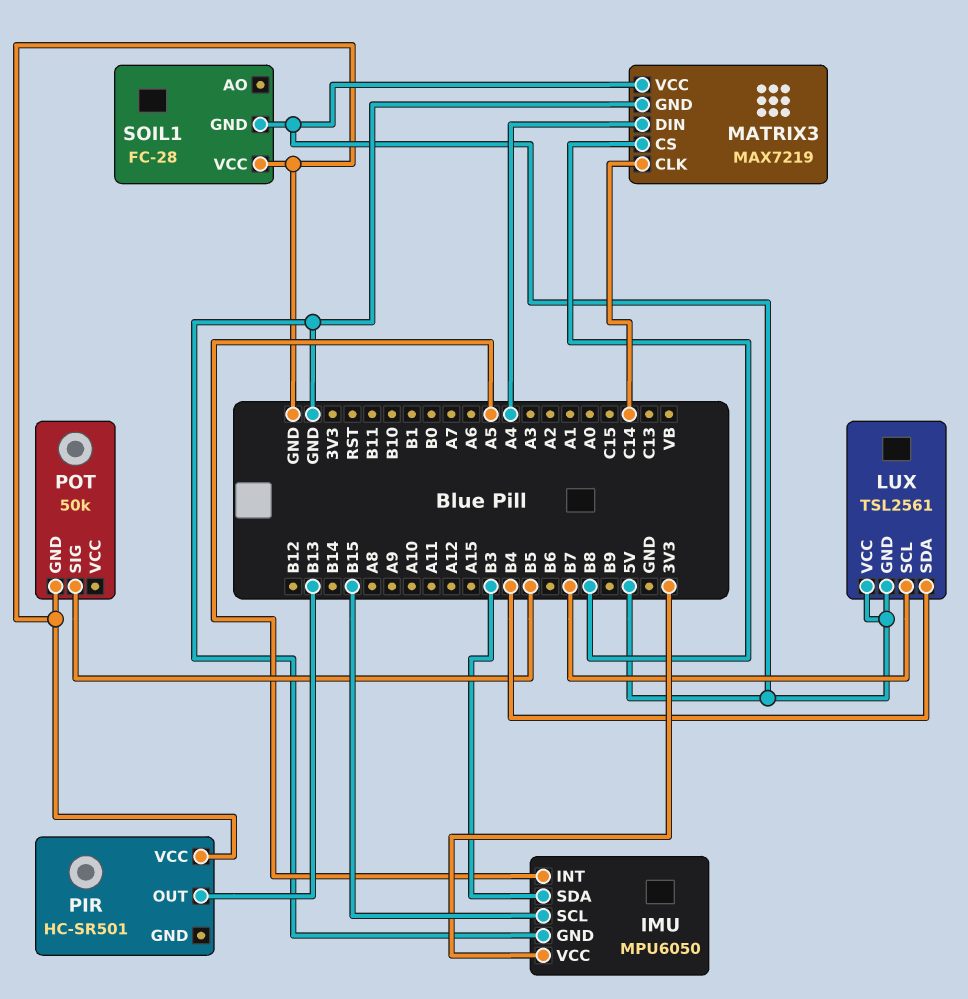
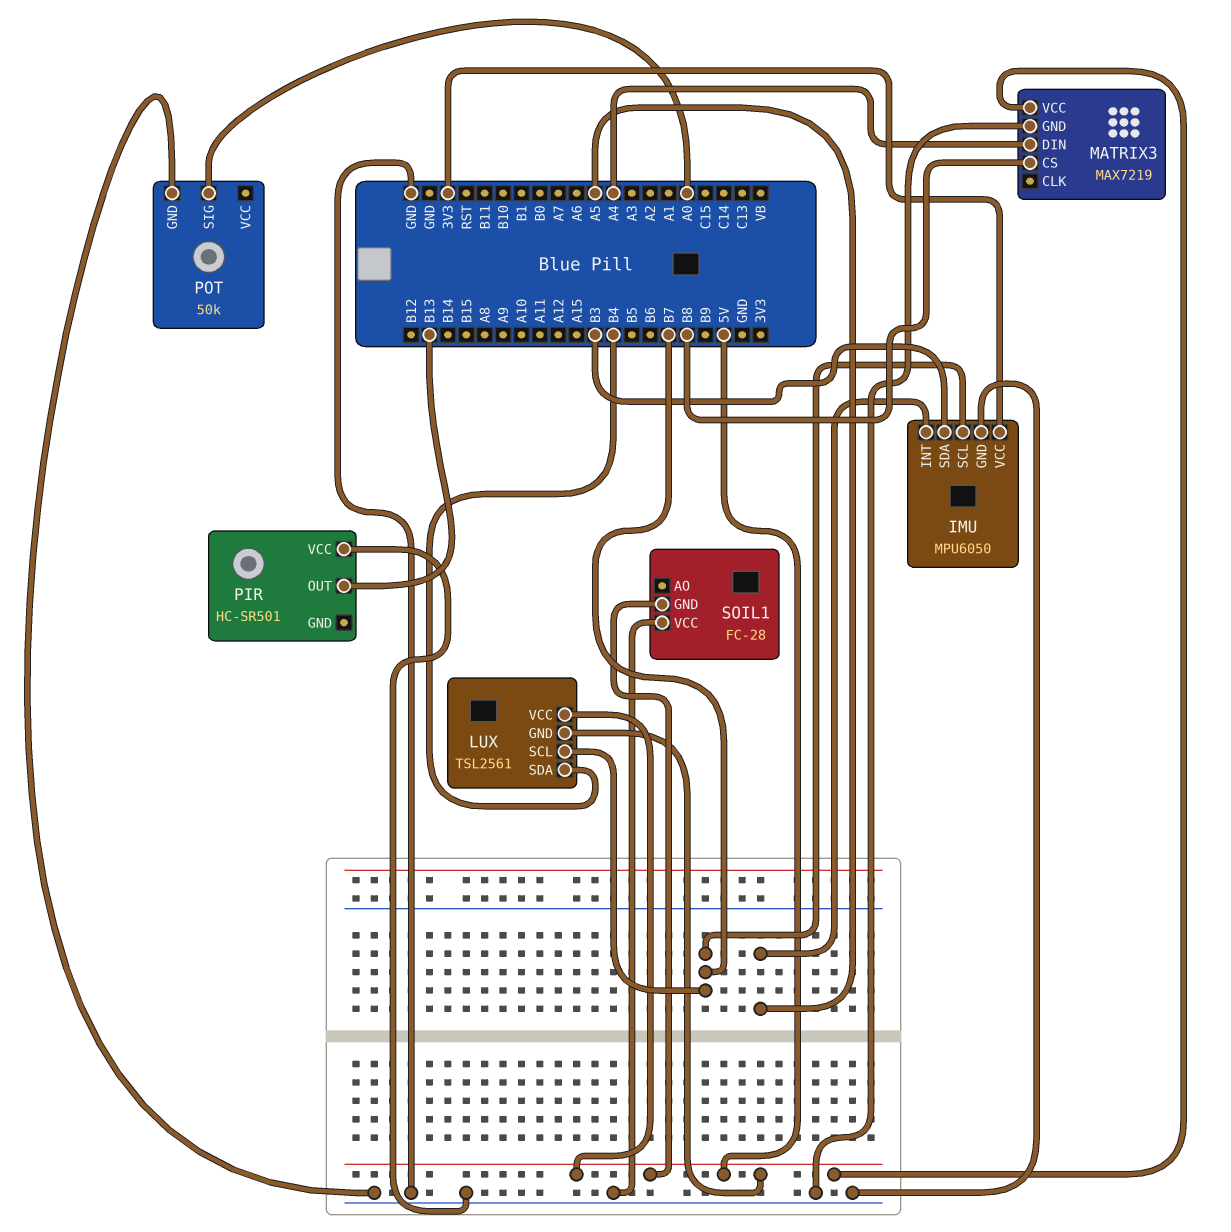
IMU pin SCL: B15 -> B7
MATRIX3 pin CLK: C14 -> none
POT pin SIG: B5 -> A0

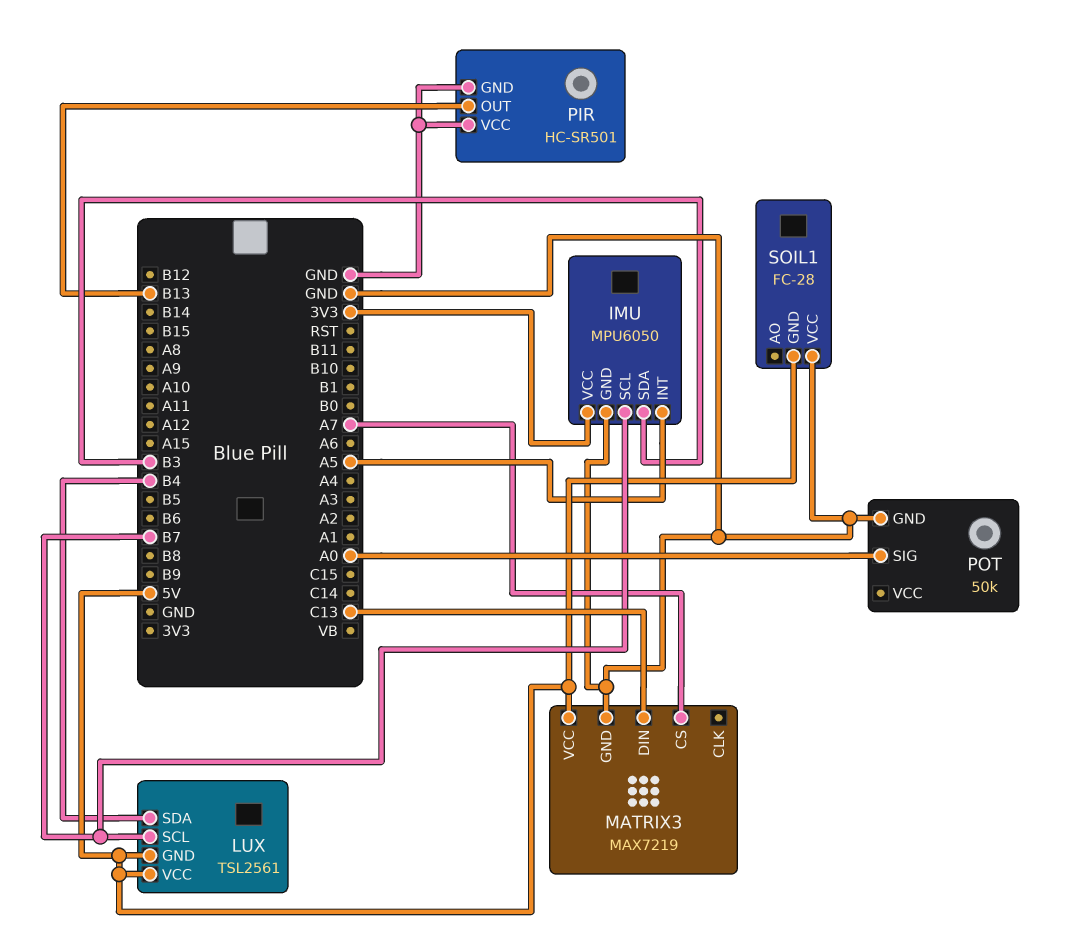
MATRIX3 pin CS: B8 -> A7
MATRIX3 pin DIN: A4 -> C13
PIR pin GND: none -> GND

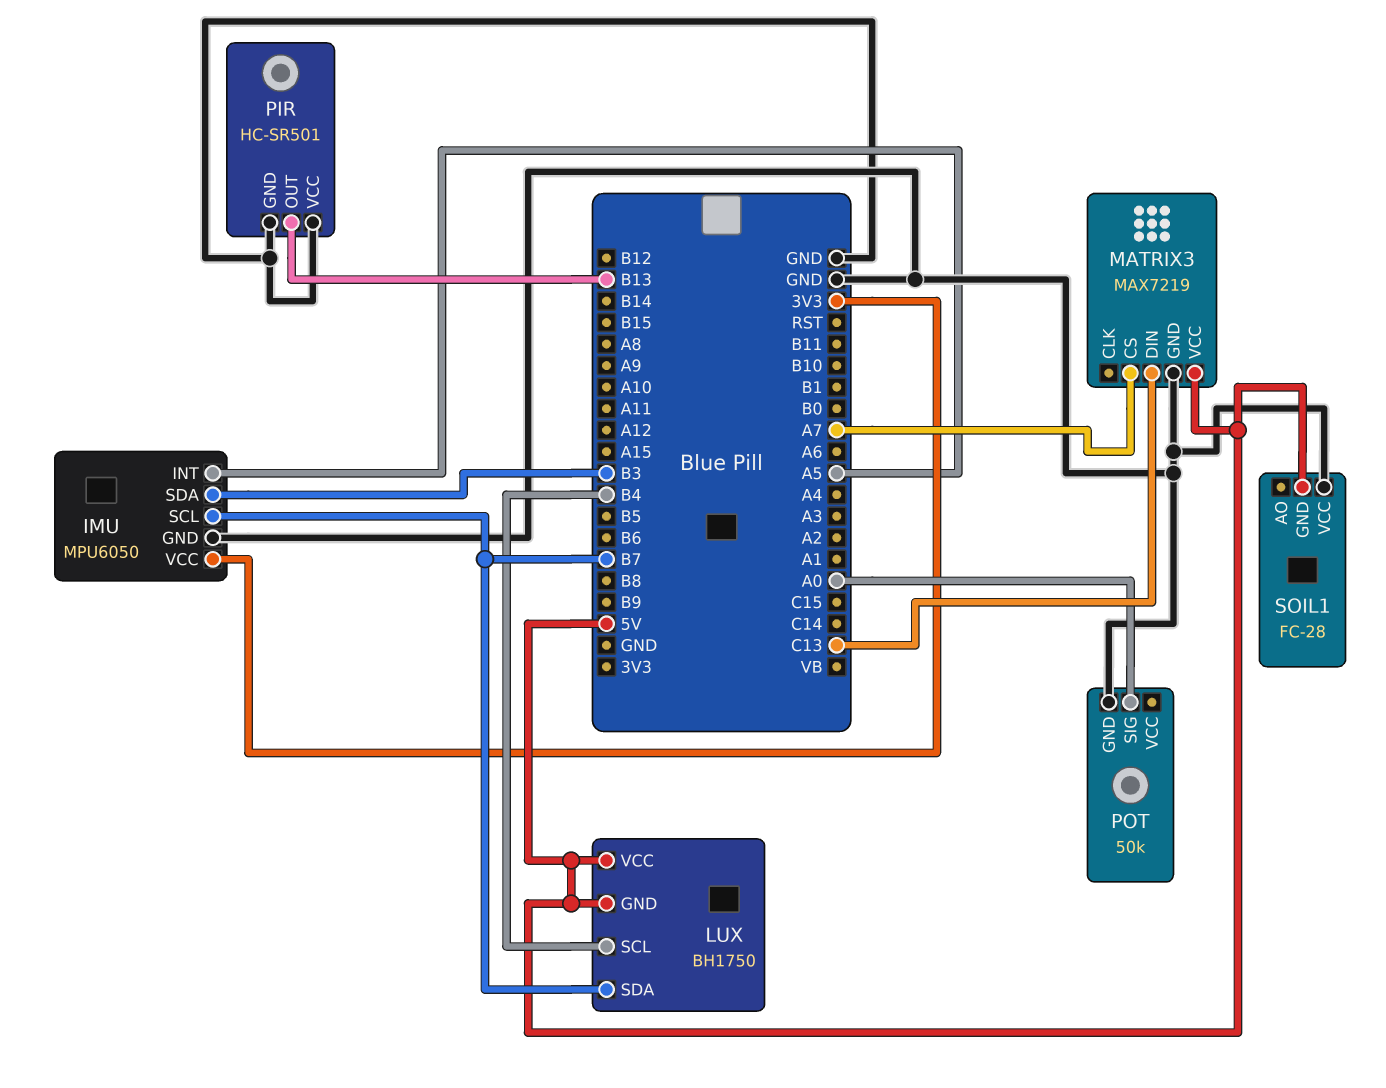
LUX: TSL2561 -> BH1750
LUX pin SCL: B7 -> B4
LUX pin SDA: B4 -> B7

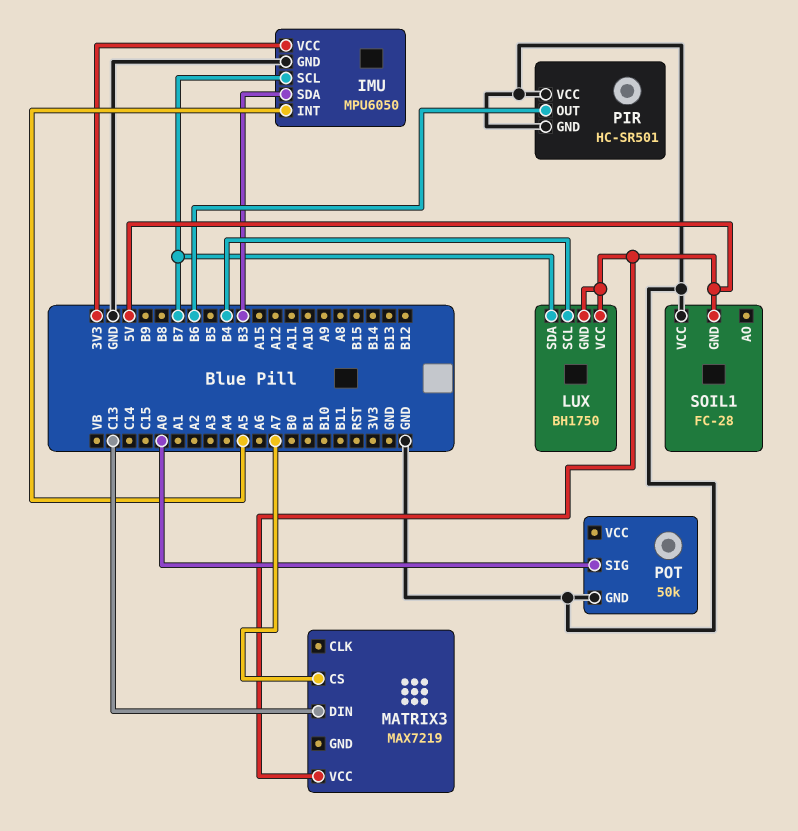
MATRIX3 pin GND: GND -> none
PIR pin OUT: B13 -> B6

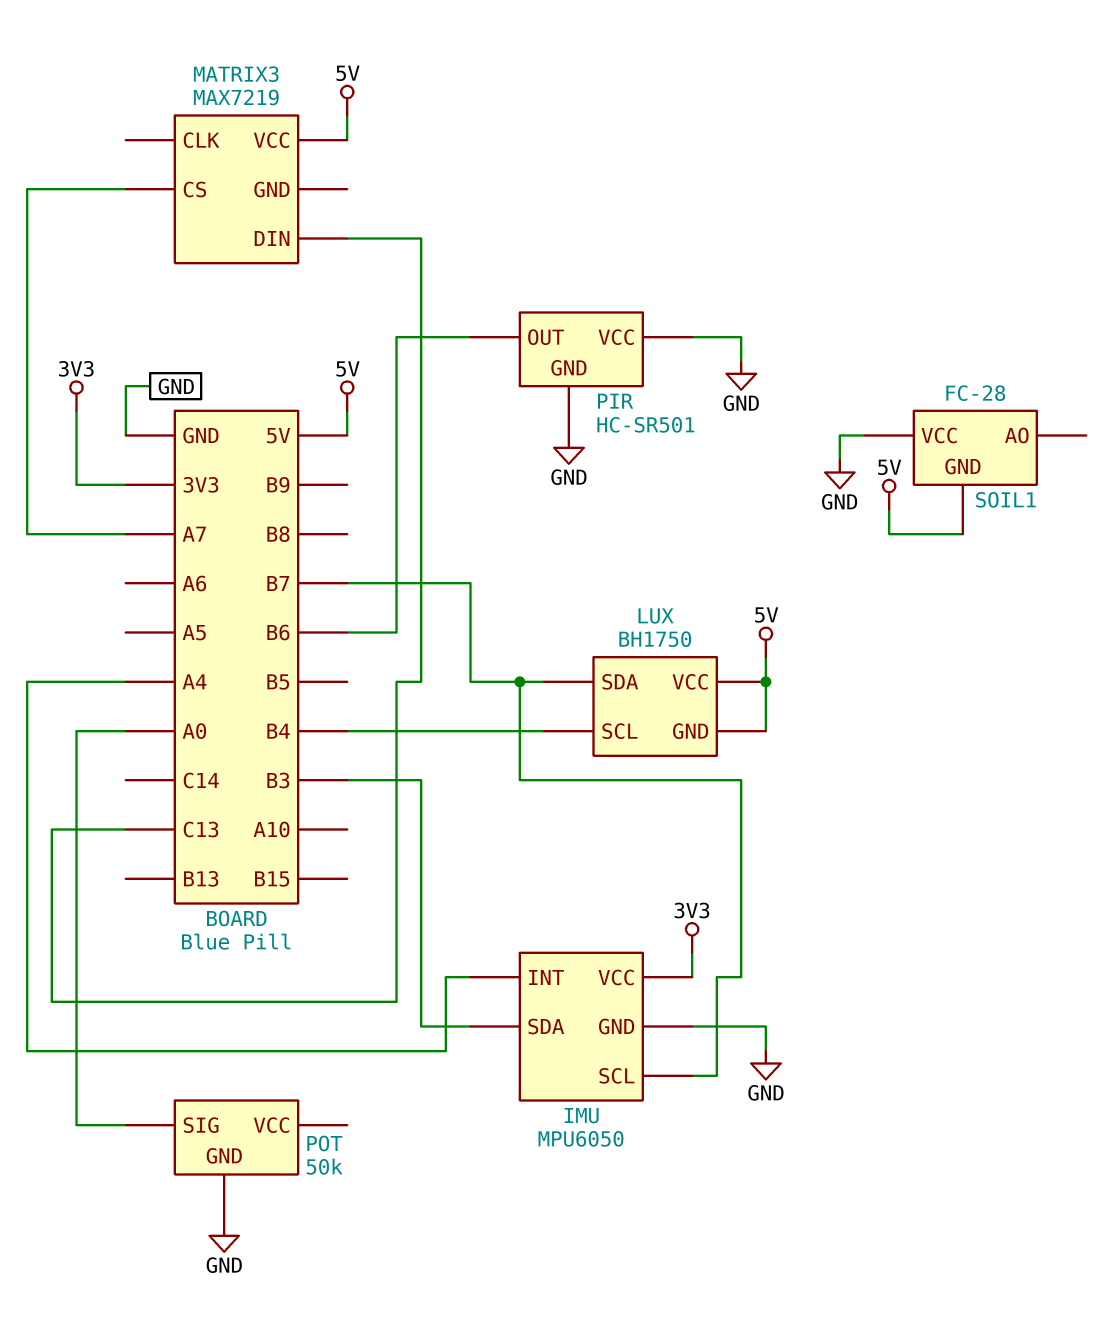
IMU pin INT: A5 -> A4

